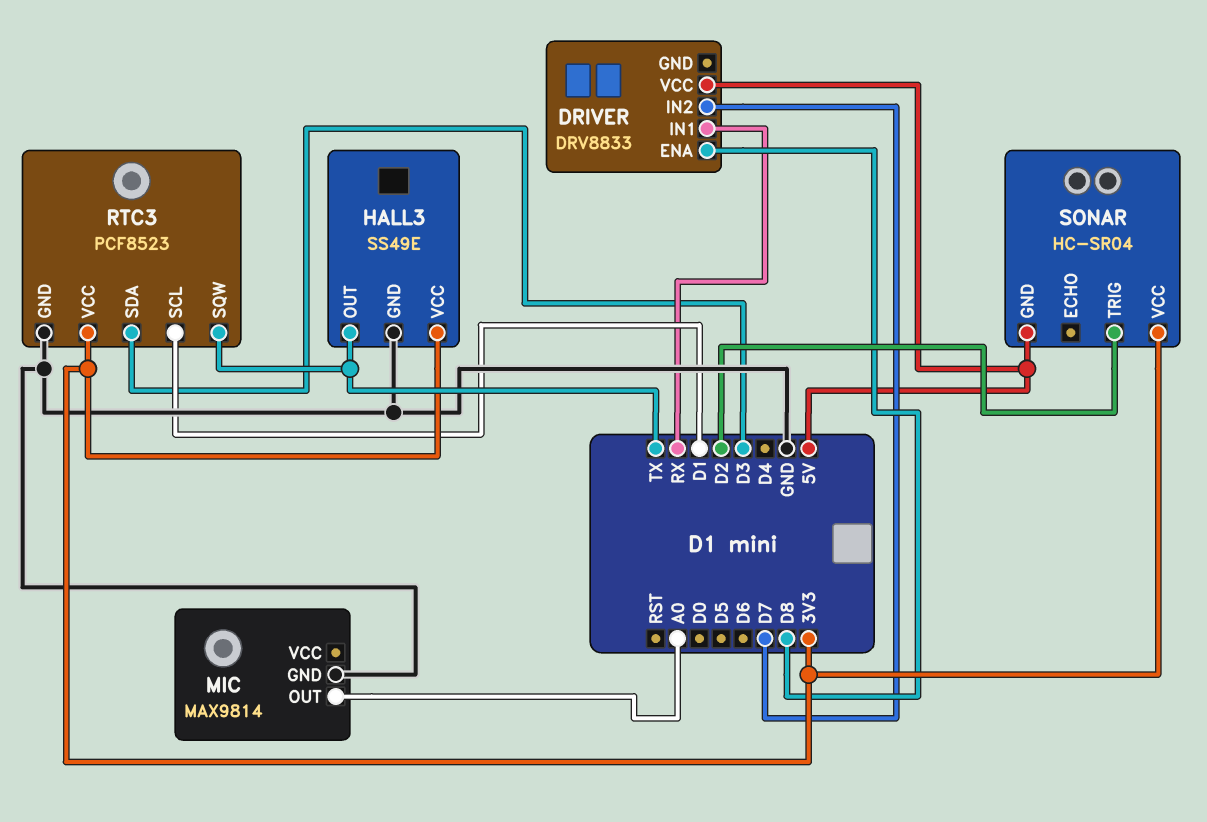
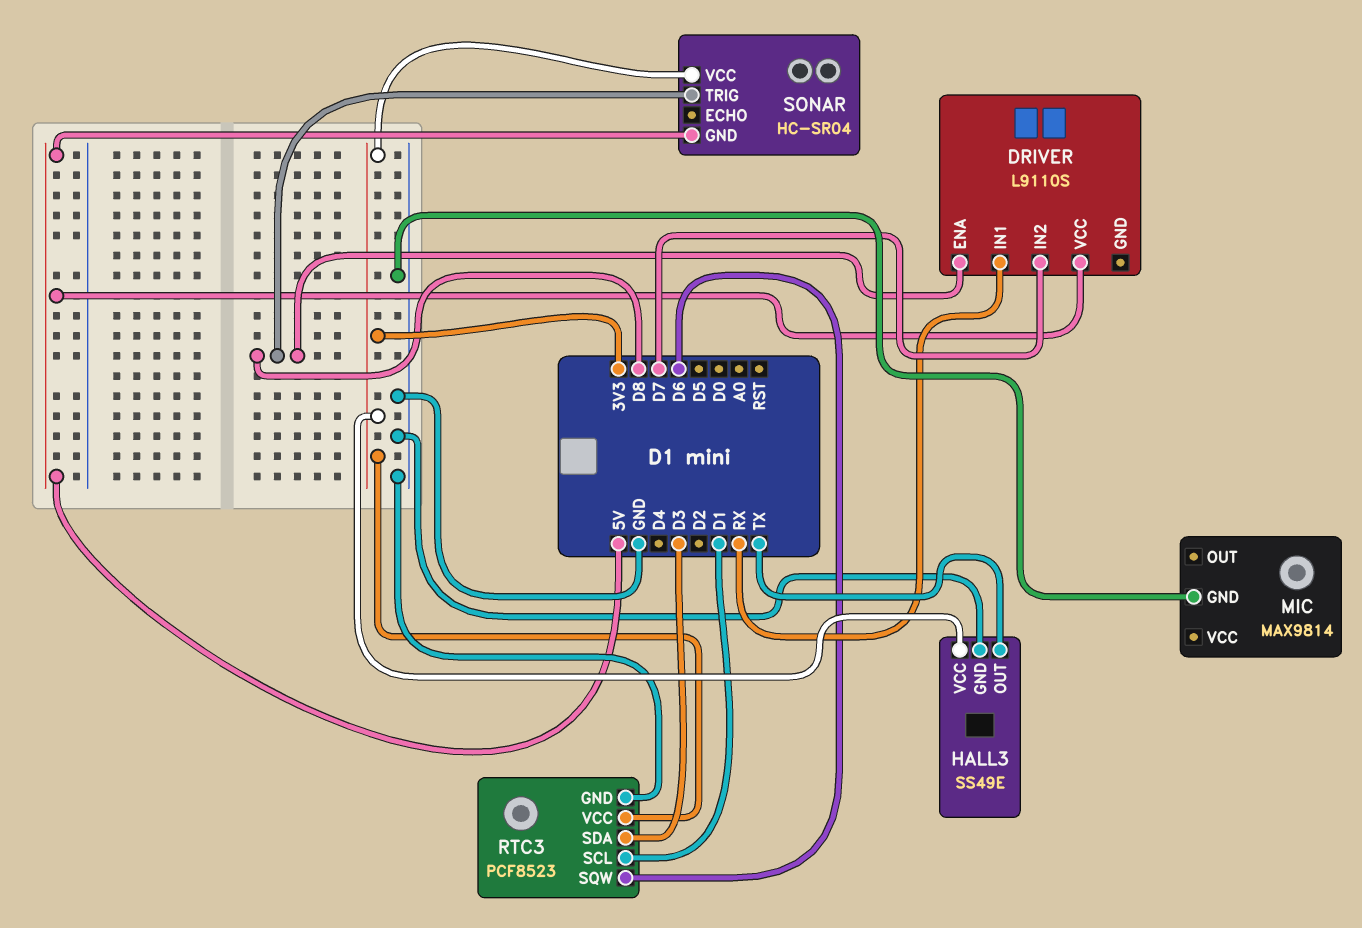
DRIVER: DRV8833 -> L9110S
MIC pin OUT: A0 -> none
RTC3 pin SQW: TX -> D6
SONAR pin TRIG: D2 -> D8

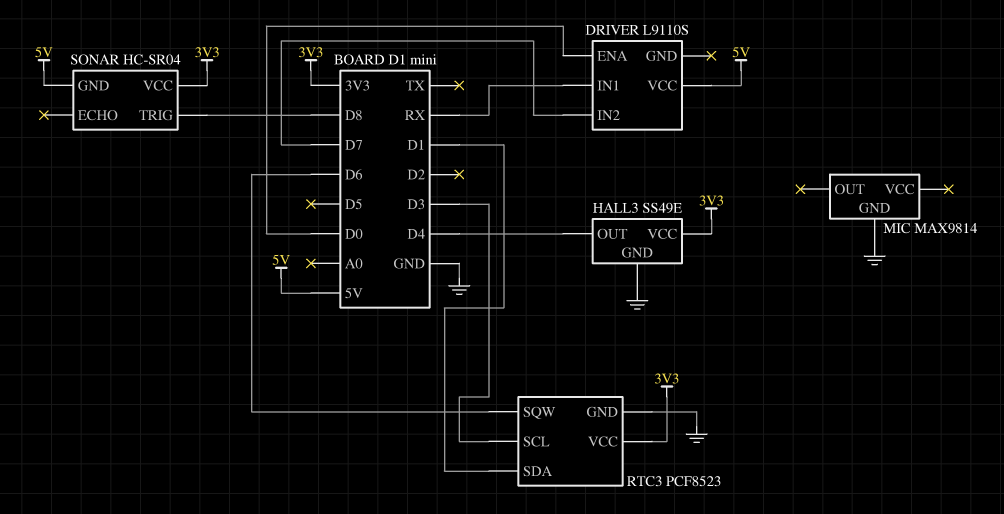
DRIVER pin ENA: D8 -> D0
HALL3 pin OUT: TX -> D4
RTC3 pin SCL: D1 -> D3
RTC3 pin SDA: D3 -> D1

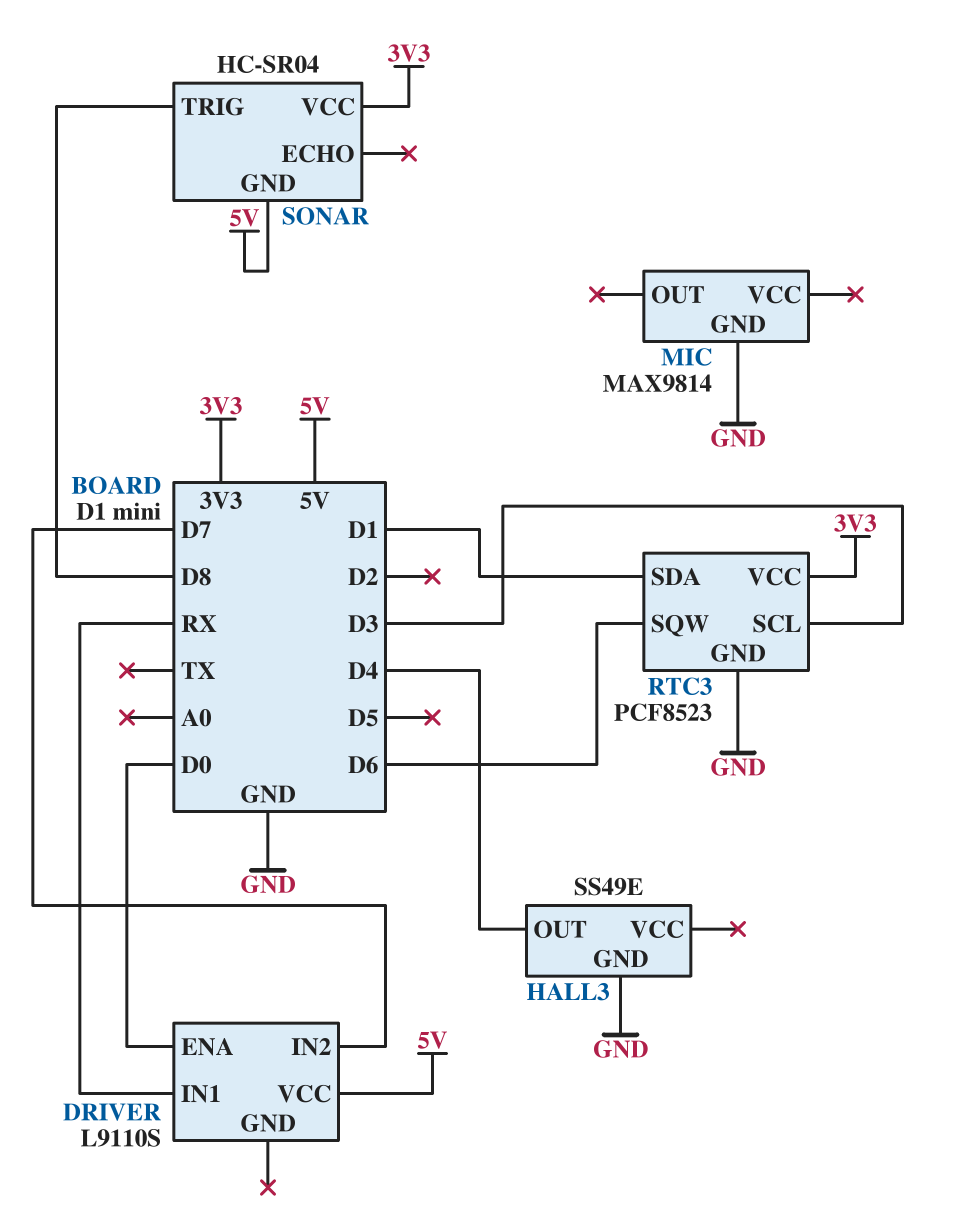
HALL3 pin VCC: 3V3 -> none

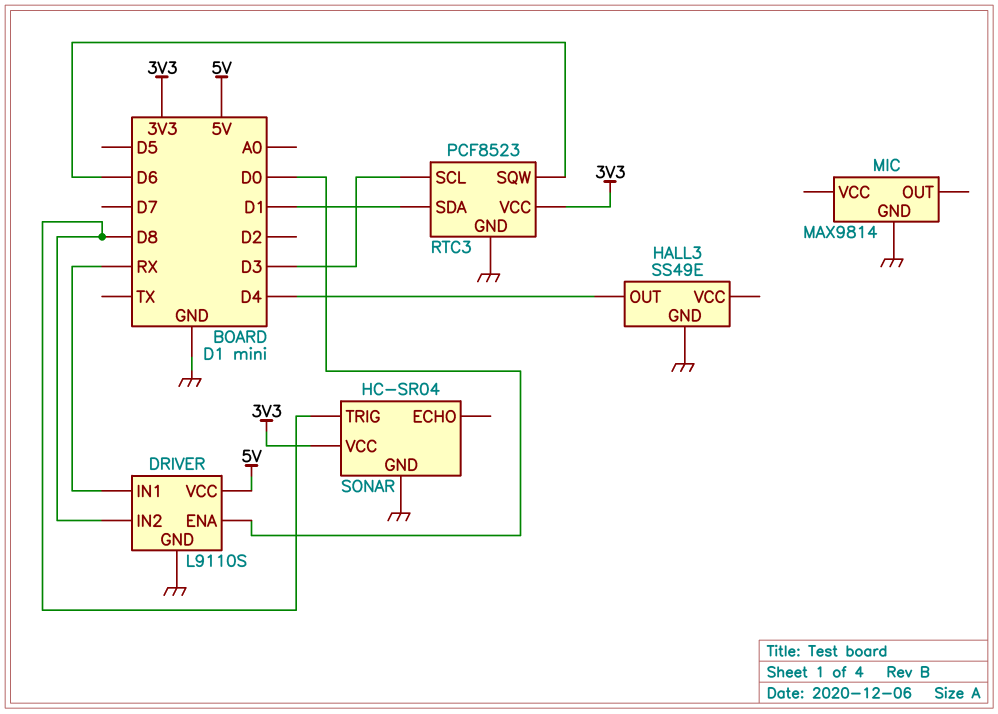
DRIVER pin GND: none -> GND
DRIVER pin IN2: D7 -> D8
SONAR pin GND: 5V -> GND

